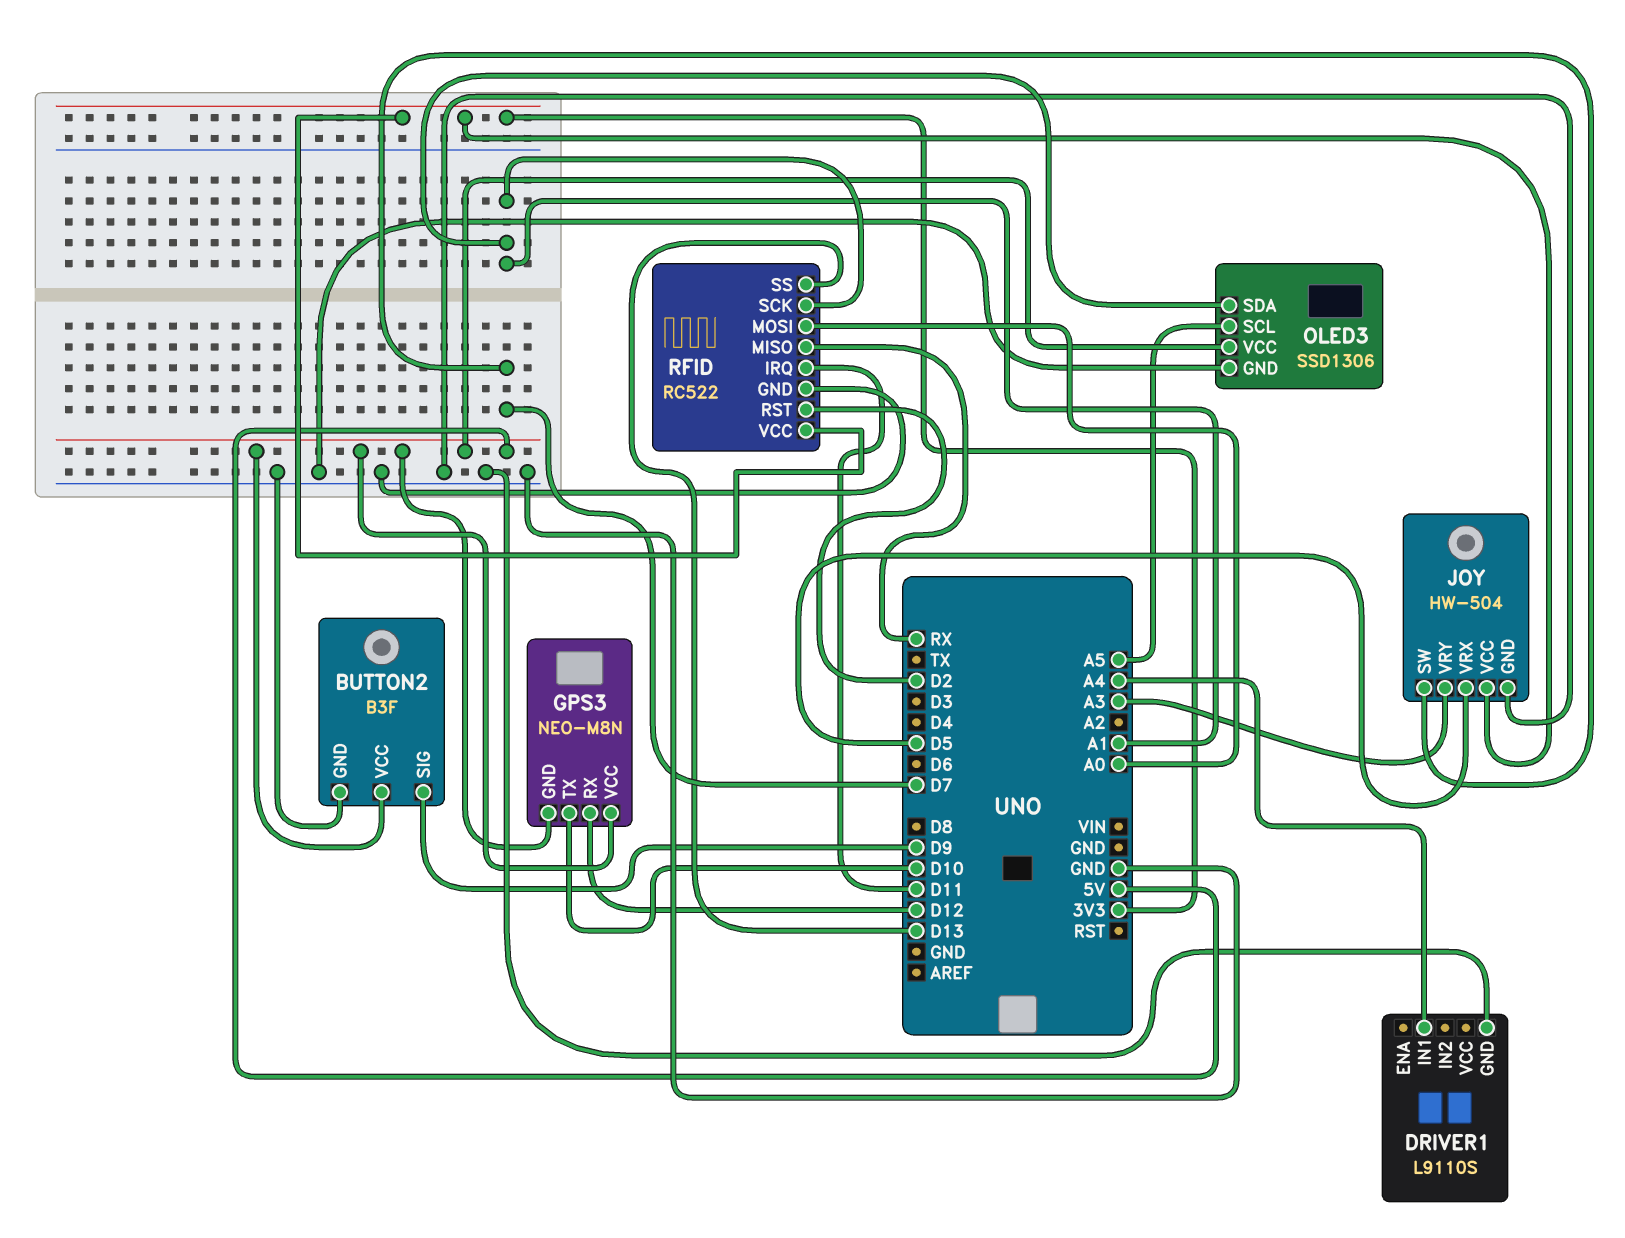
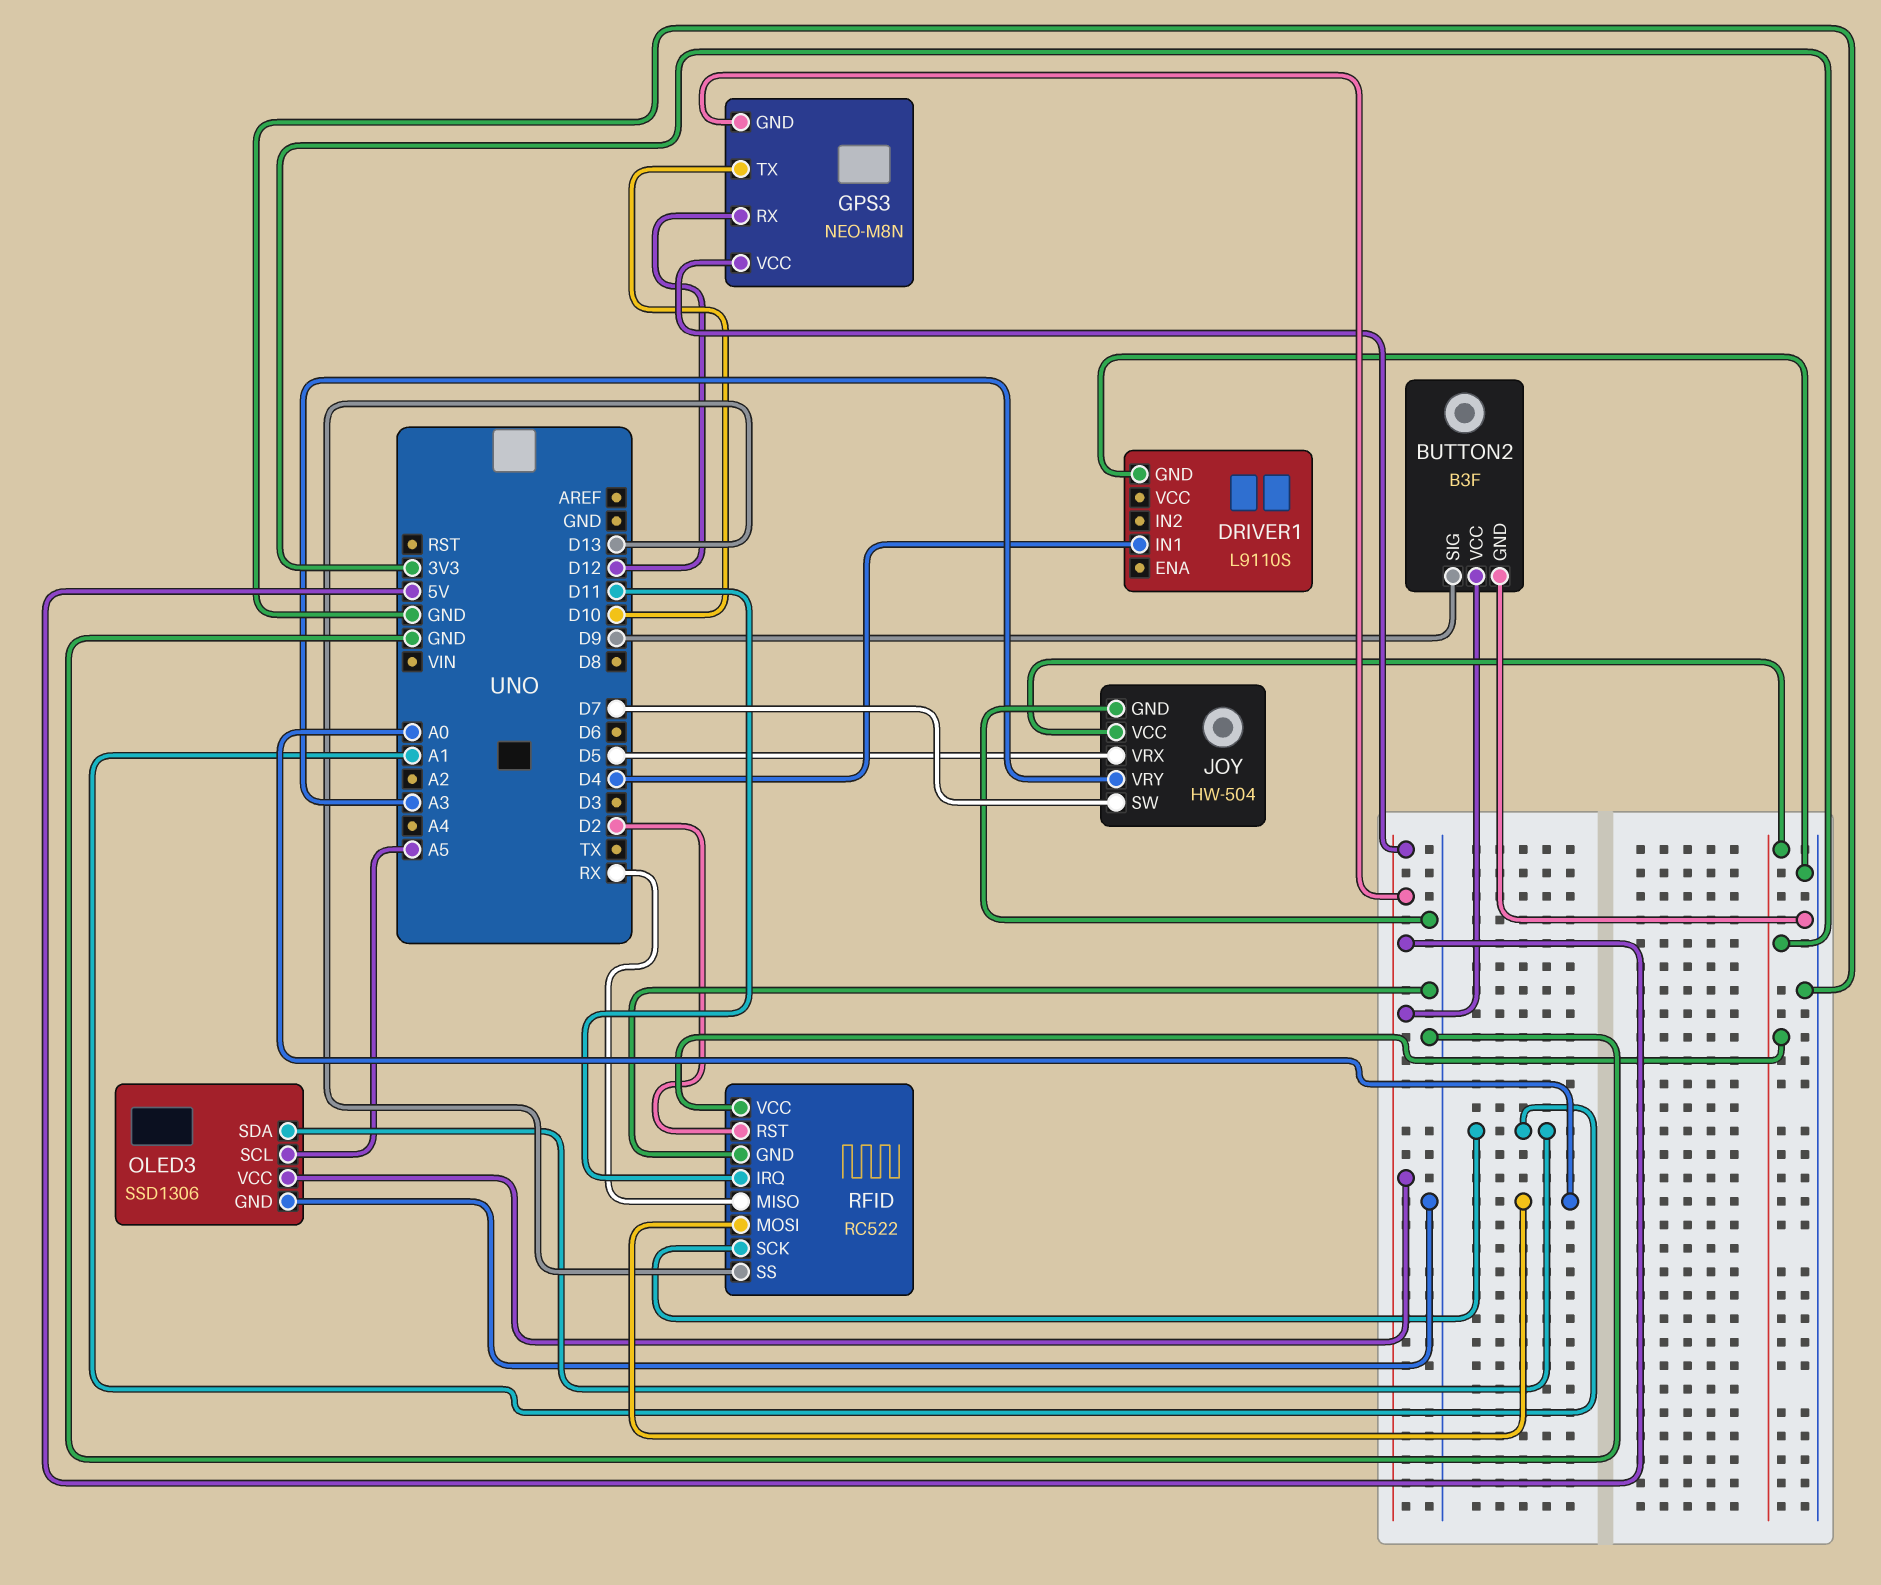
DRIVER1 pin IN1: A4 -> D4

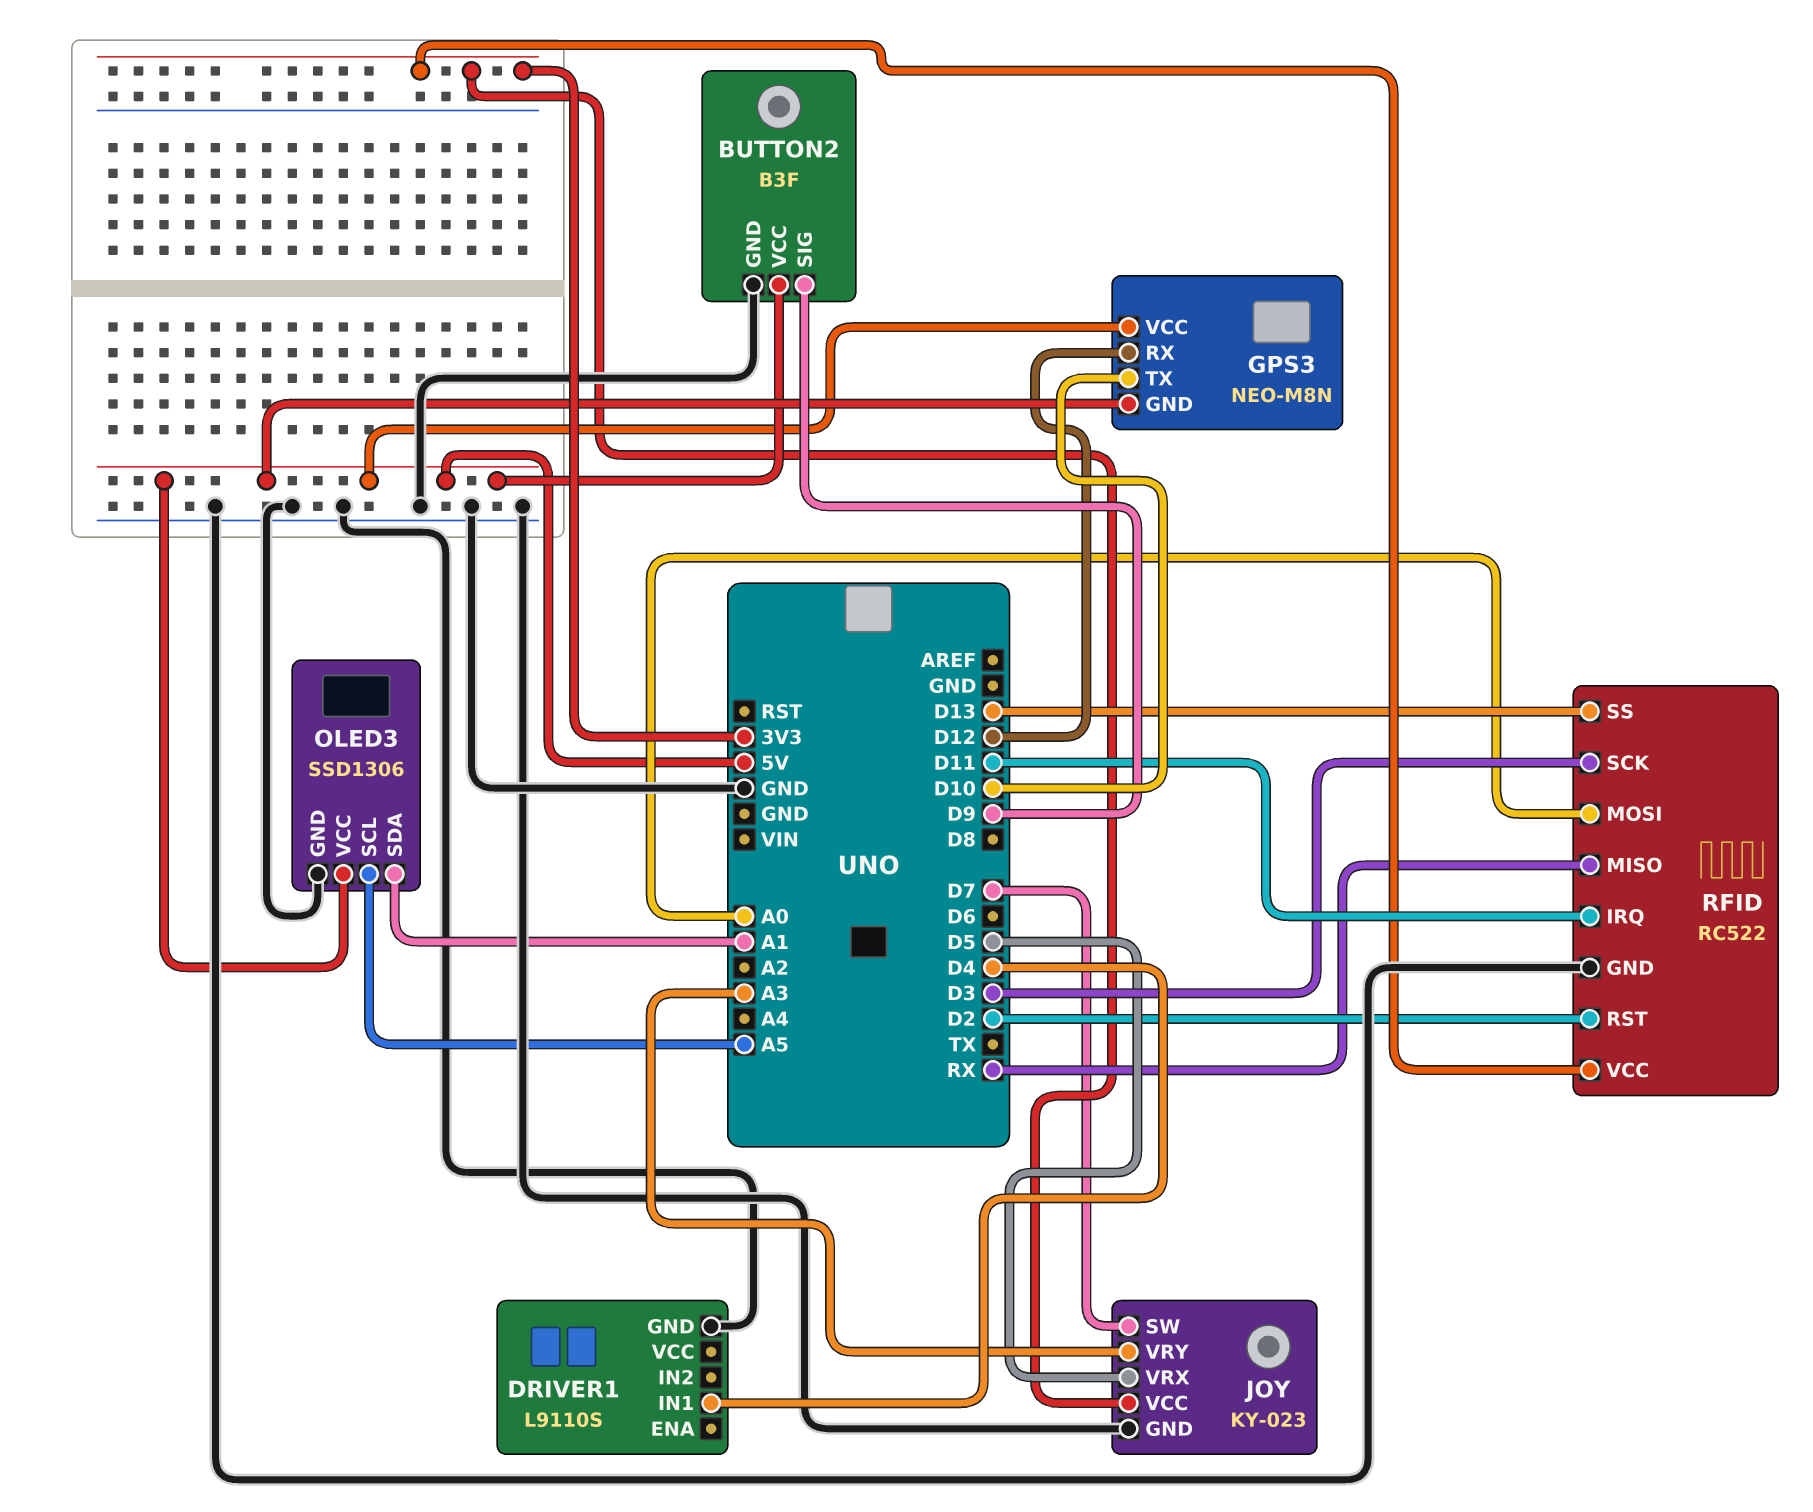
JOY: HW-504 -> KY-023
RFID pin SCK: A1 -> D3

